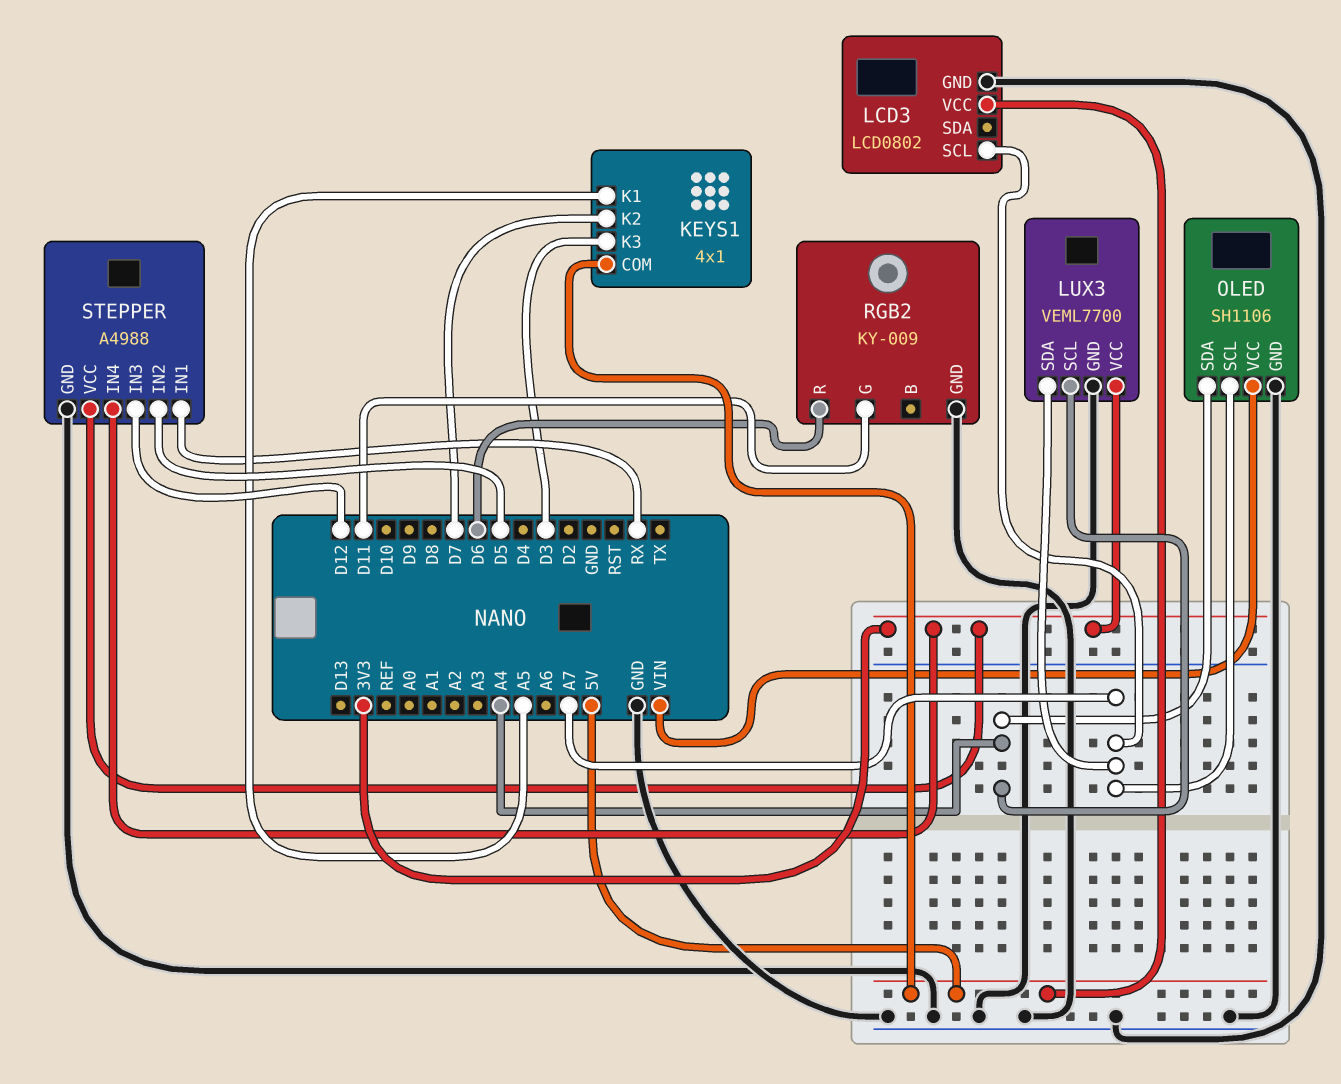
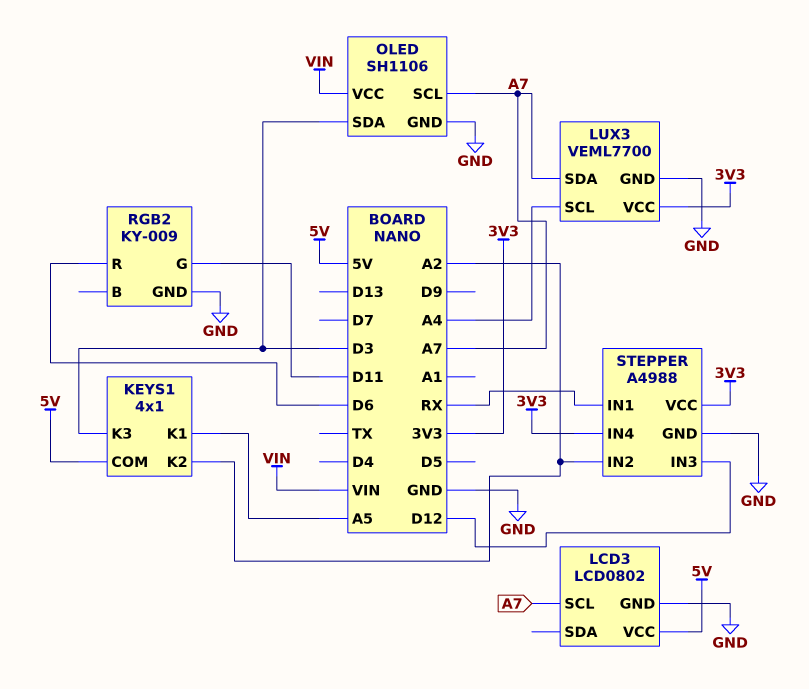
KEYS1 pin K2: D7 -> A2
OLED pin SDA: A4 -> D3
STEPPER pin IN2: D5 -> A2

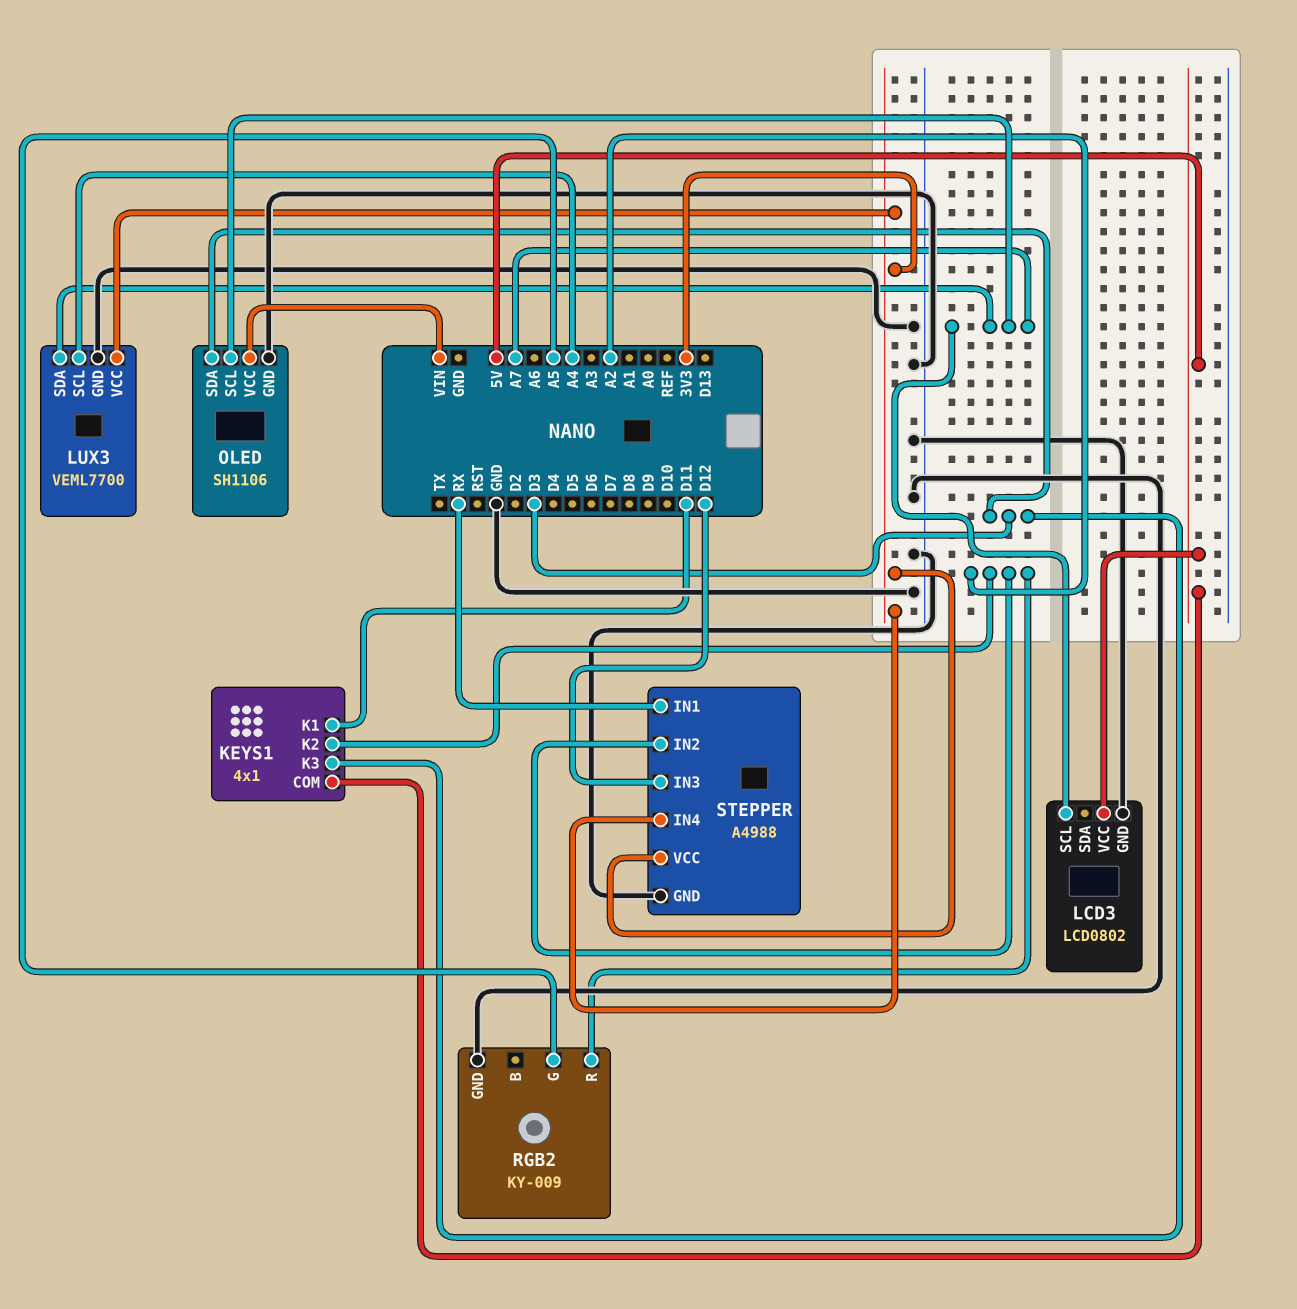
KEYS1 pin K1: A5 -> D11
RGB2 pin G: D11 -> A5
RGB2 pin R: D6 -> A2

